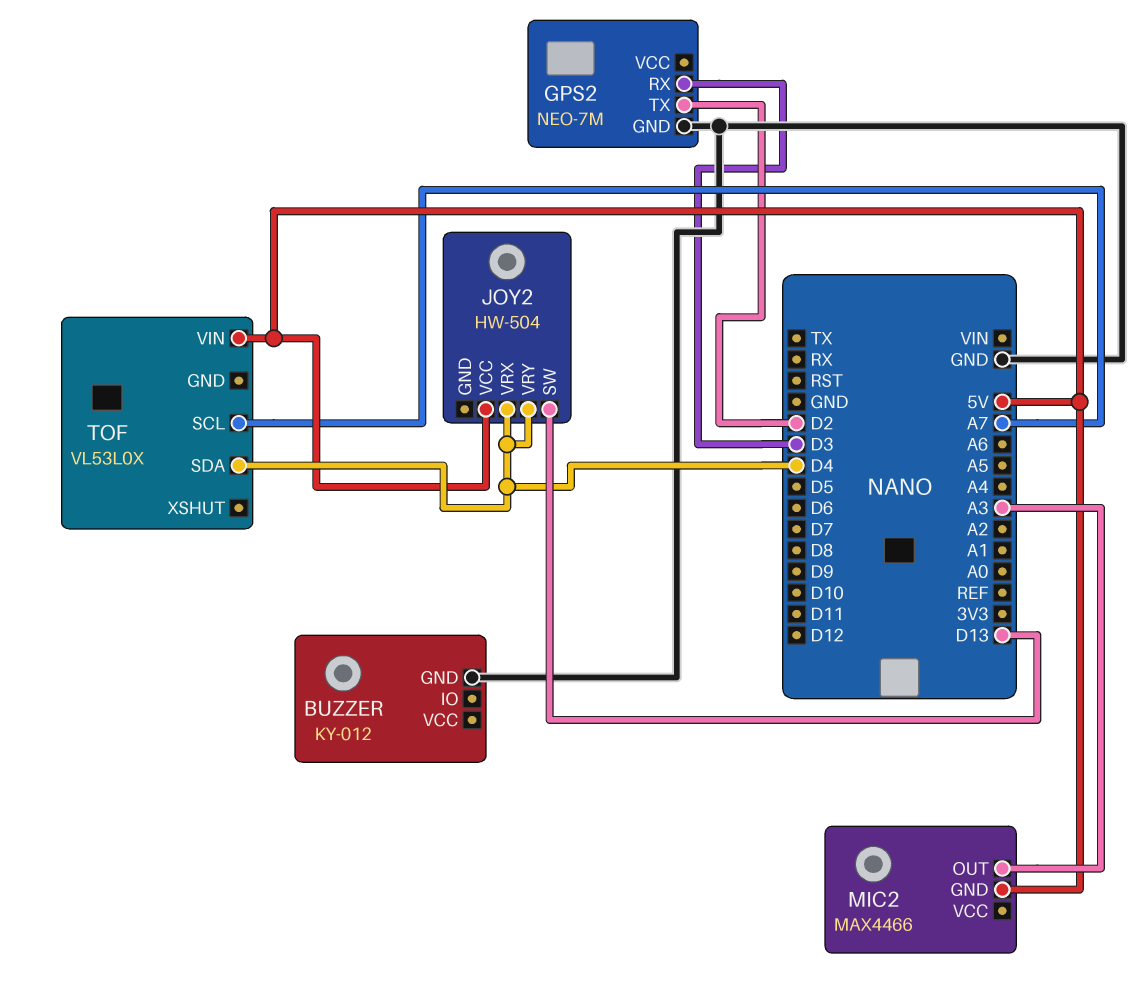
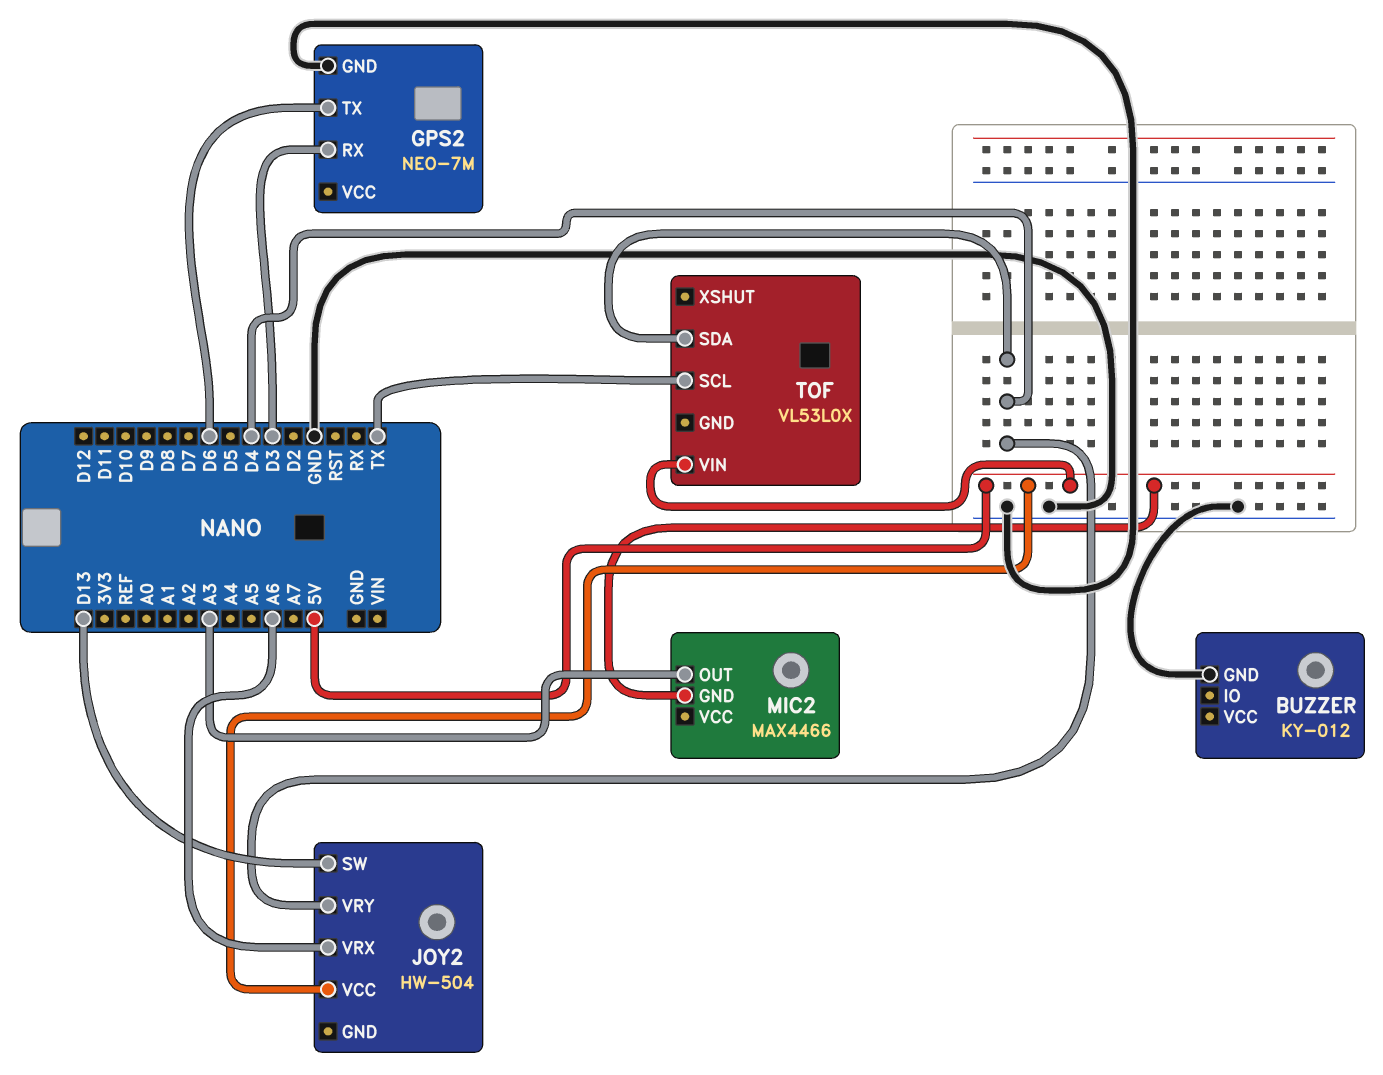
GPS2 pin TX: D2 -> D6
JOY2 pin VRX: D4 -> A6
TOF pin SCL: A7 -> TX

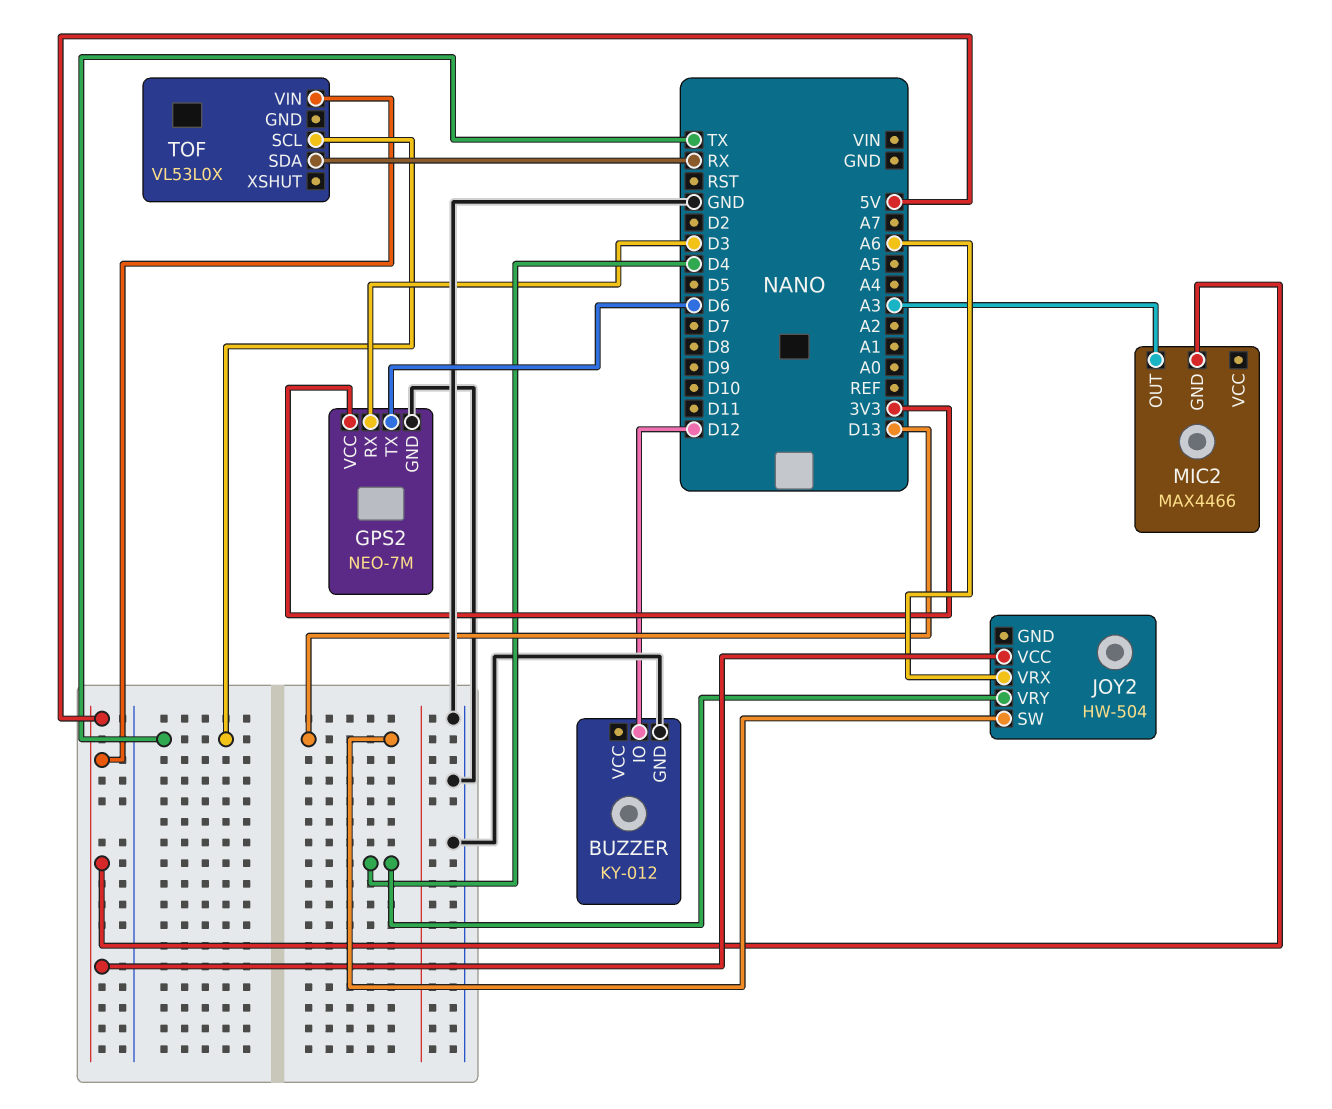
BUZZER pin IO: none -> D12
GPS2 pin VCC: none -> 3V3
TOF pin SDA: D4 -> RX

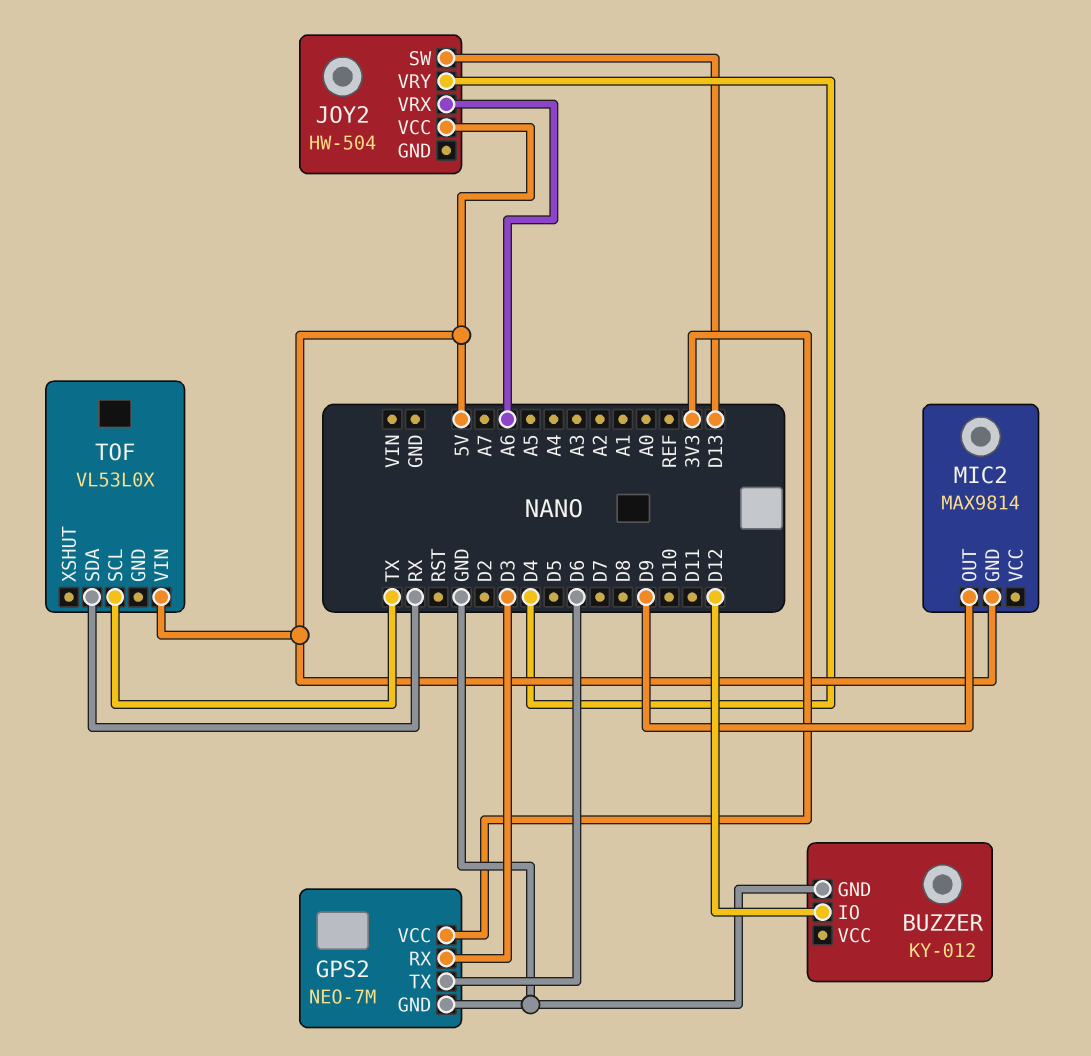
MIC2: MAX4466 -> MAX9814
MIC2 pin OUT: A3 -> D9

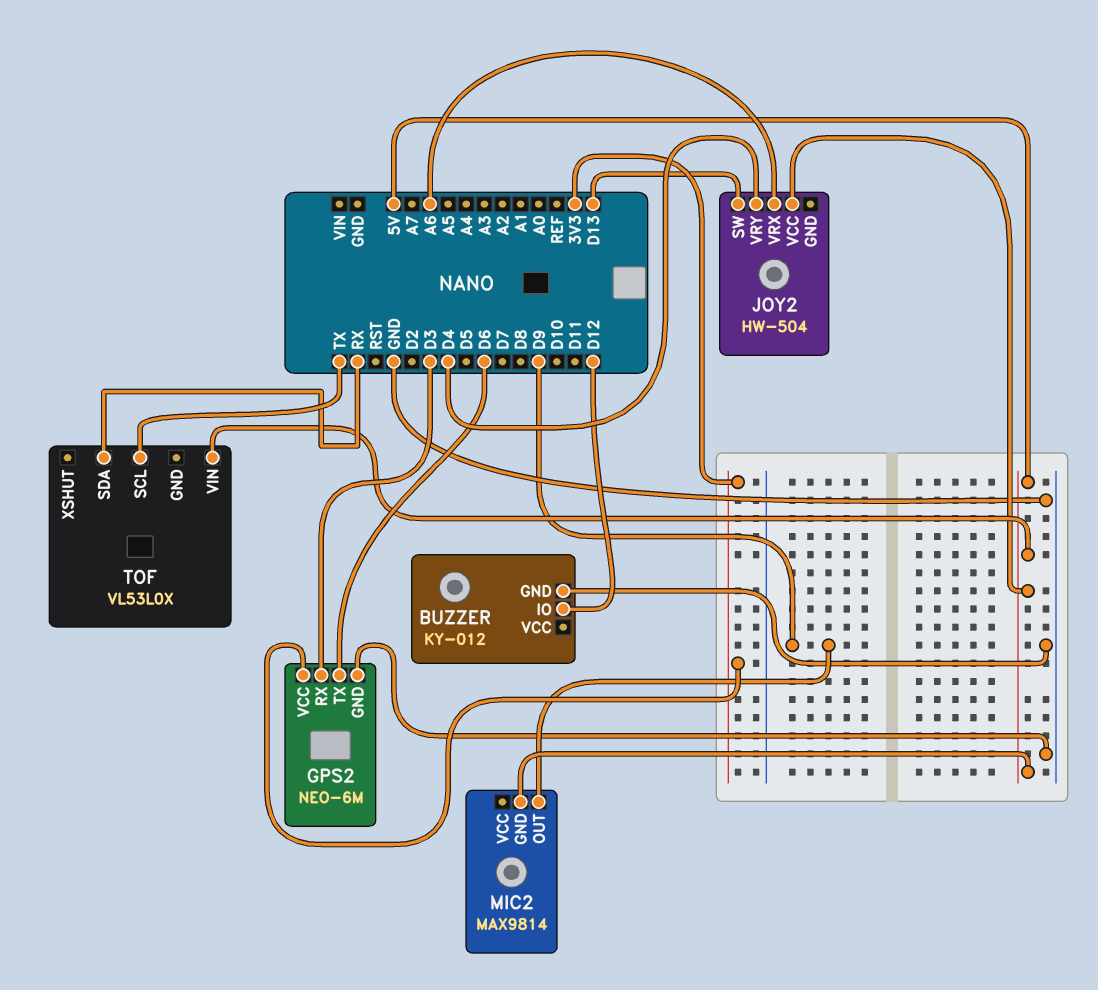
GPS2: NEO-7M -> NEO-6M

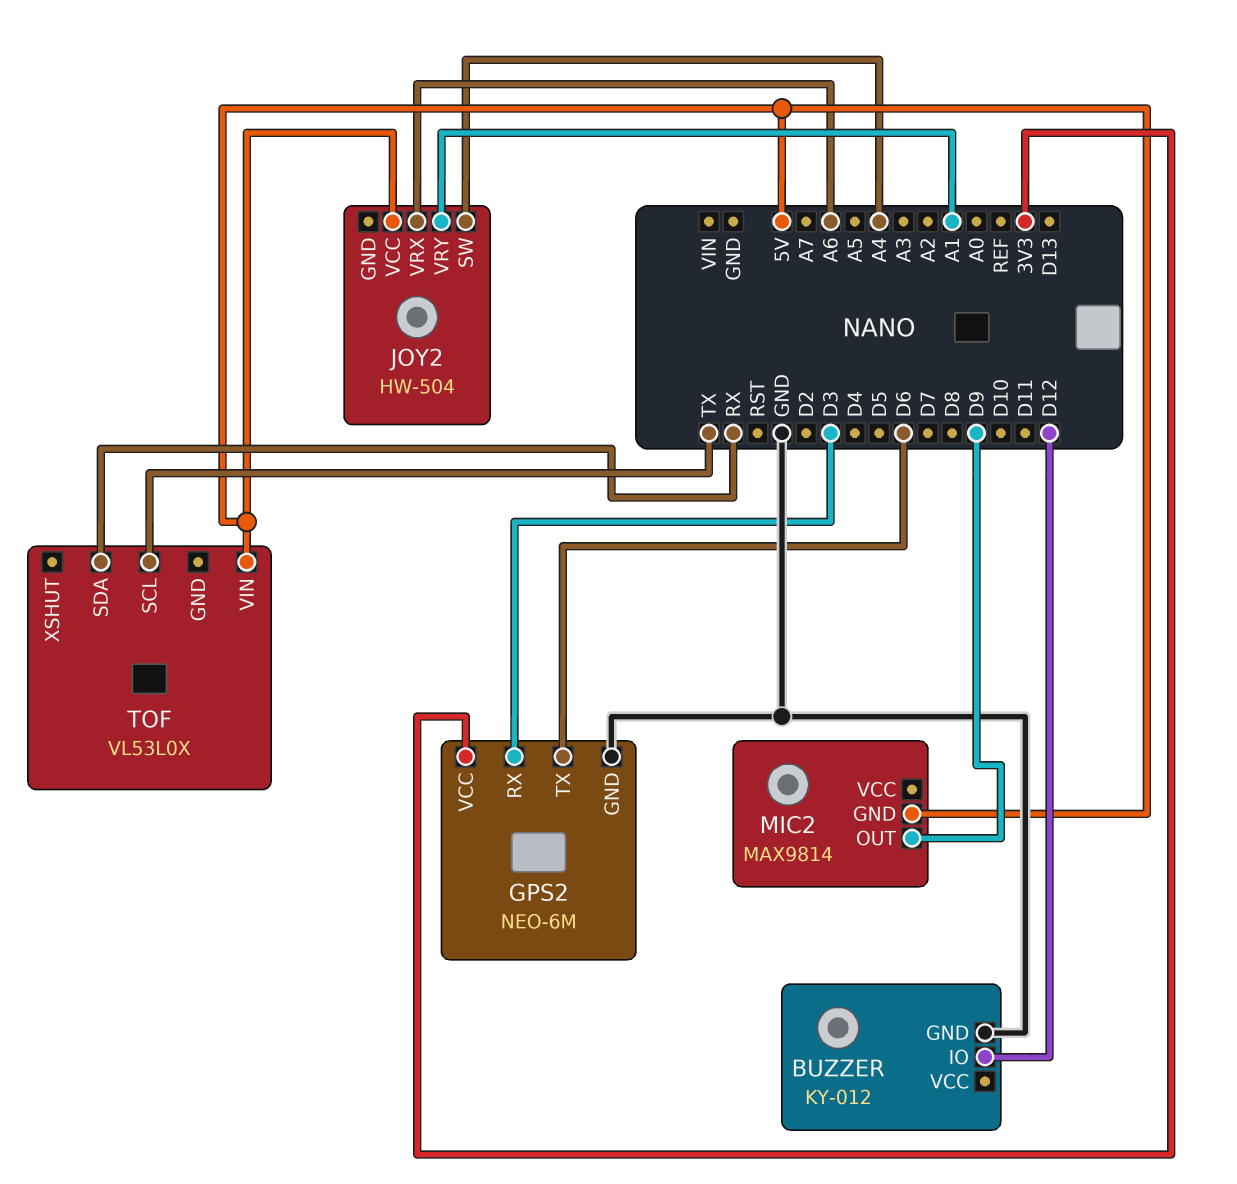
JOY2 pin SW: D13 -> A4
JOY2 pin VRY: D4 -> A1

